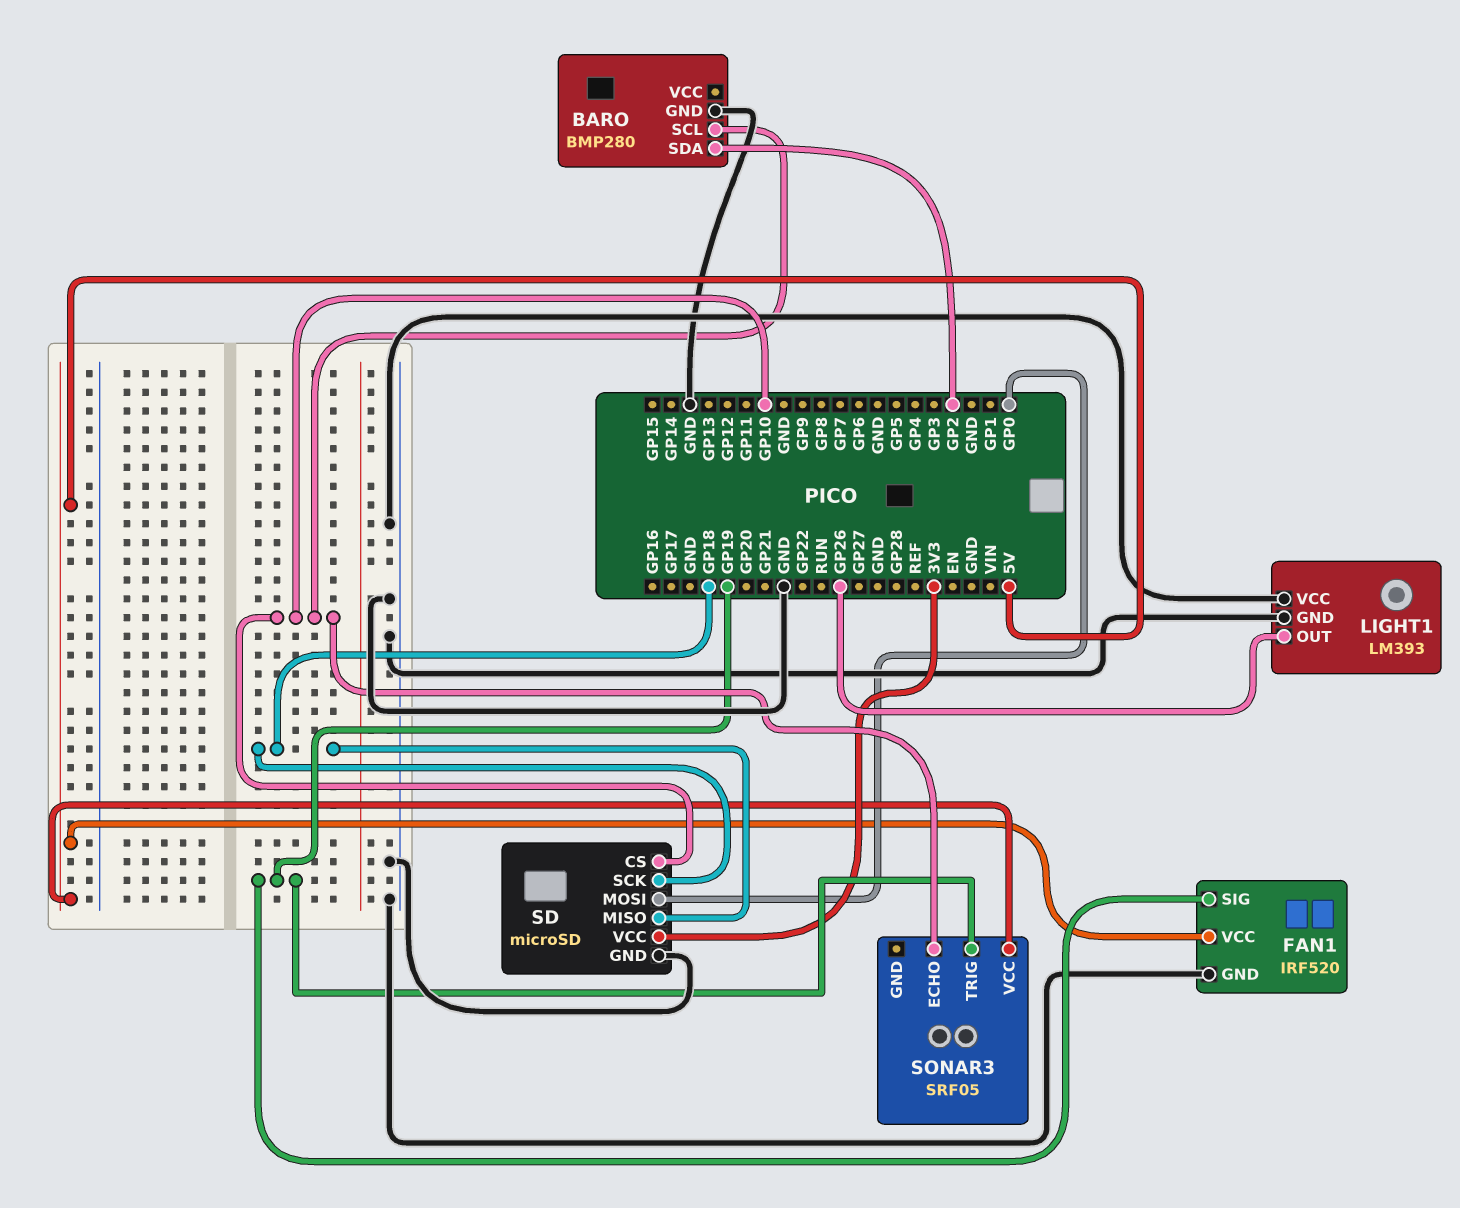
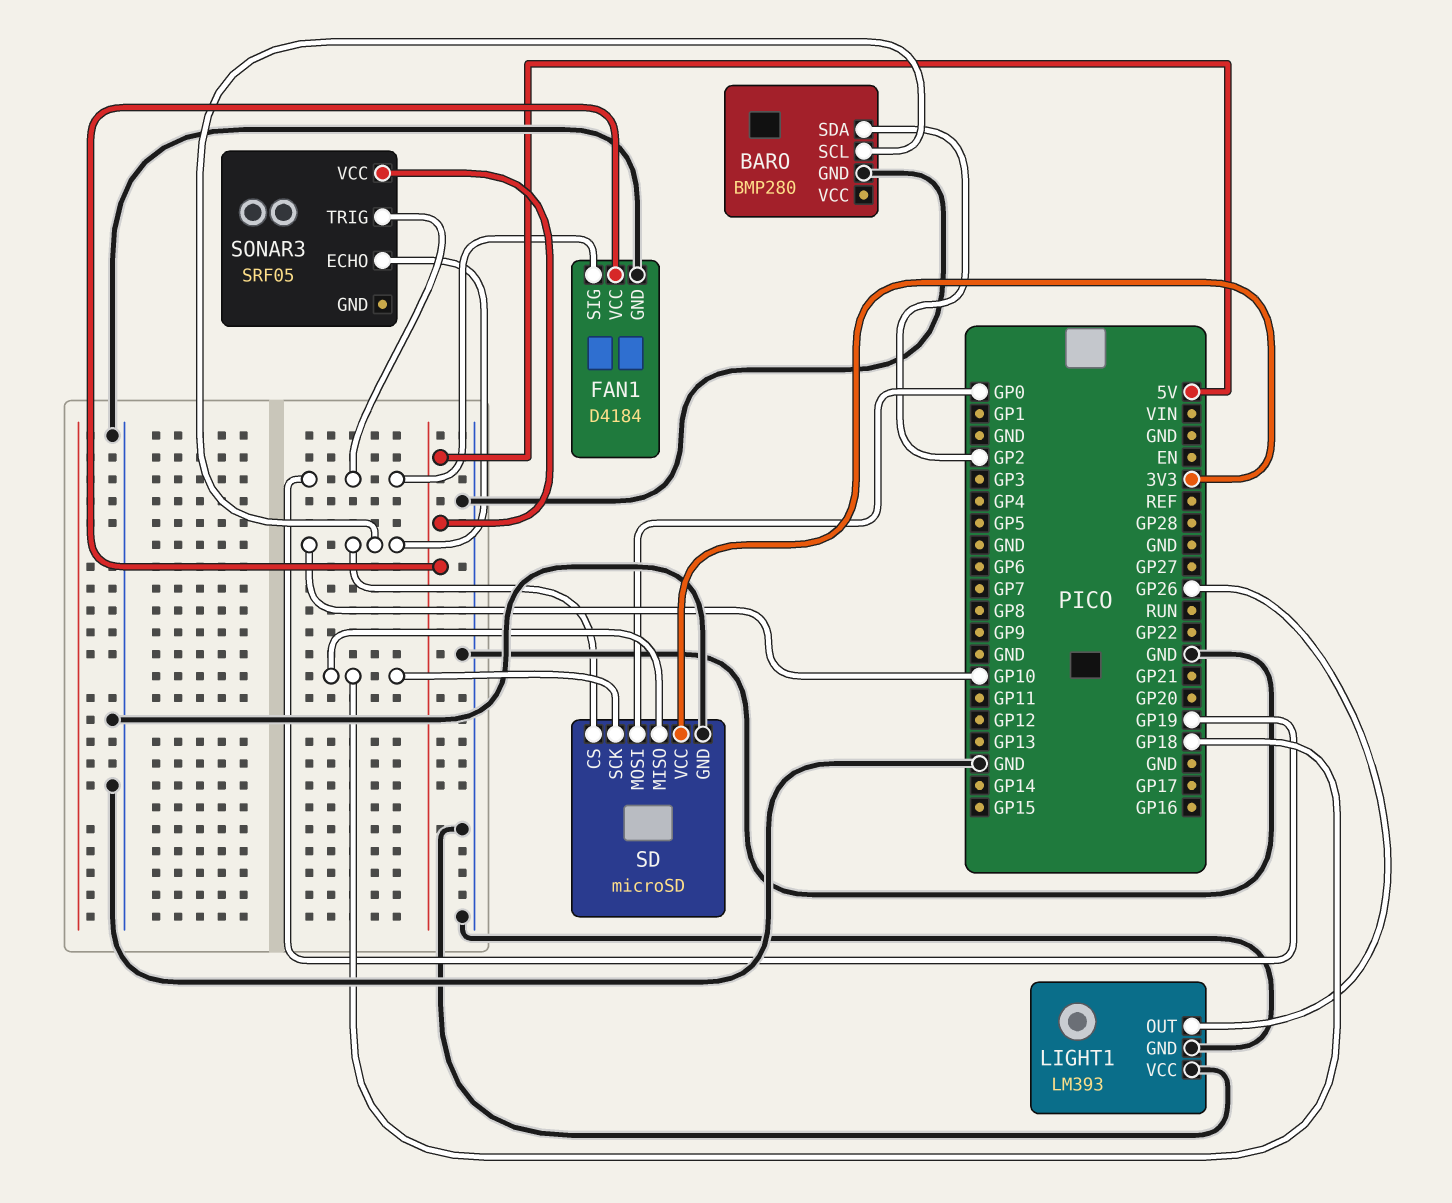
FAN1: IRF520 -> D4184

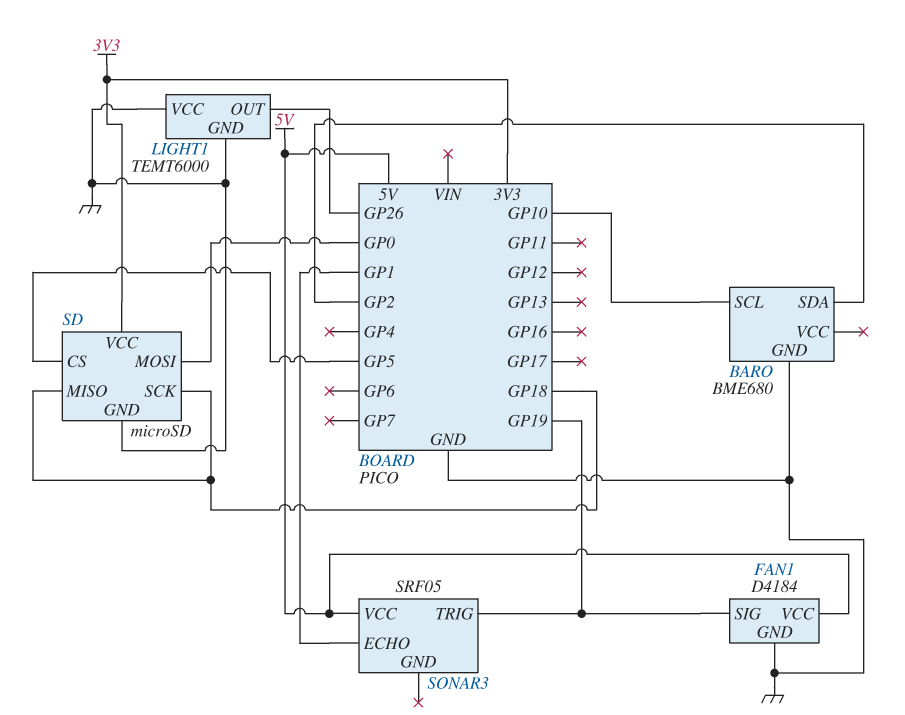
BARO: BMP280 -> BME680
LIGHT1: LM393 -> TEMT6000
SD pin CS: GP10 -> GP5
SONAR3 pin ECHO: GP10 -> GP1

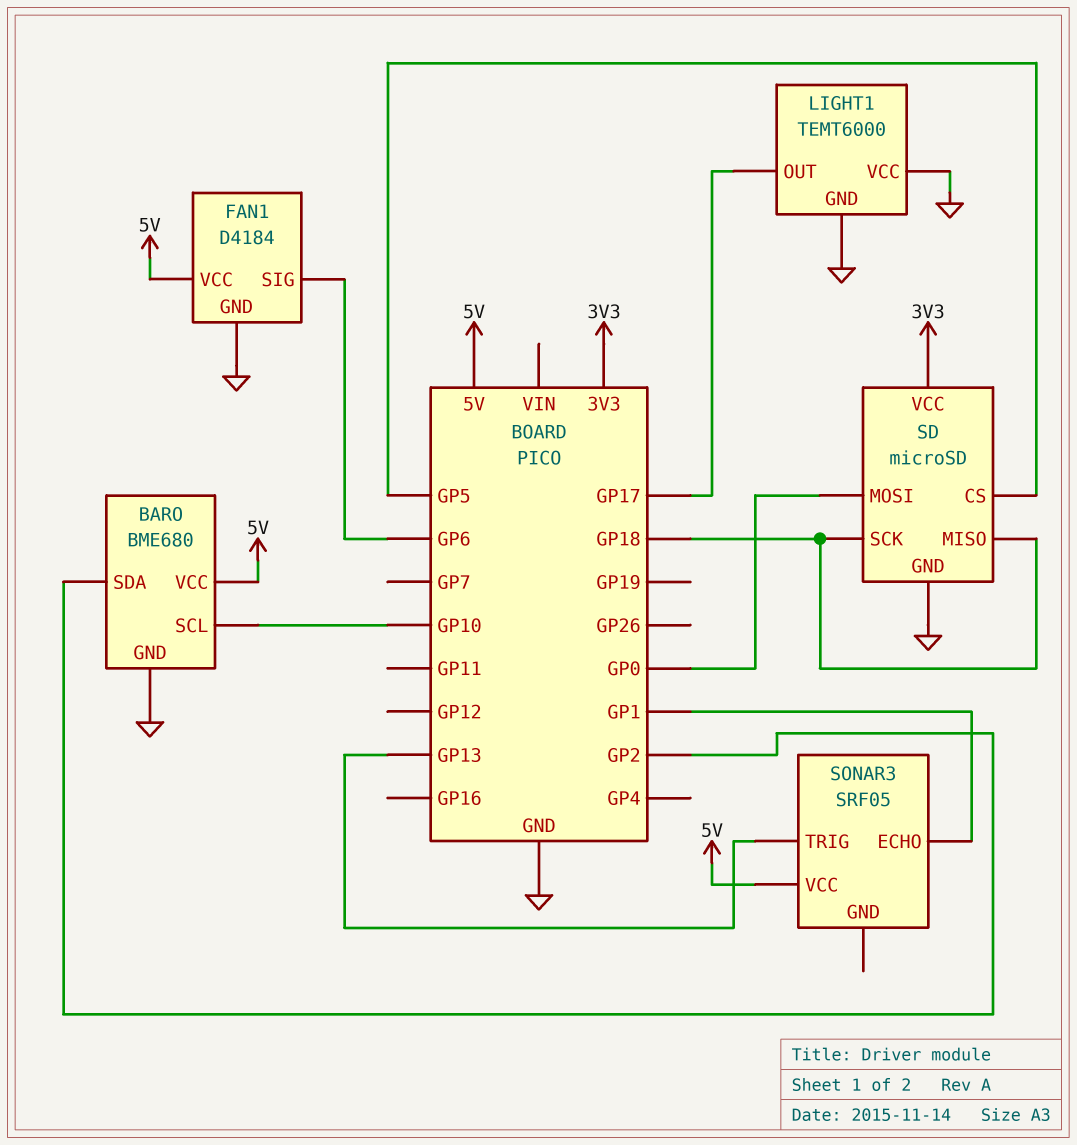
BARO pin VCC: none -> 5V
FAN1 pin SIG: GP19 -> GP6
LIGHT1 pin OUT: GP26 -> GP17
SONAR3 pin TRIG: GP19 -> GP13

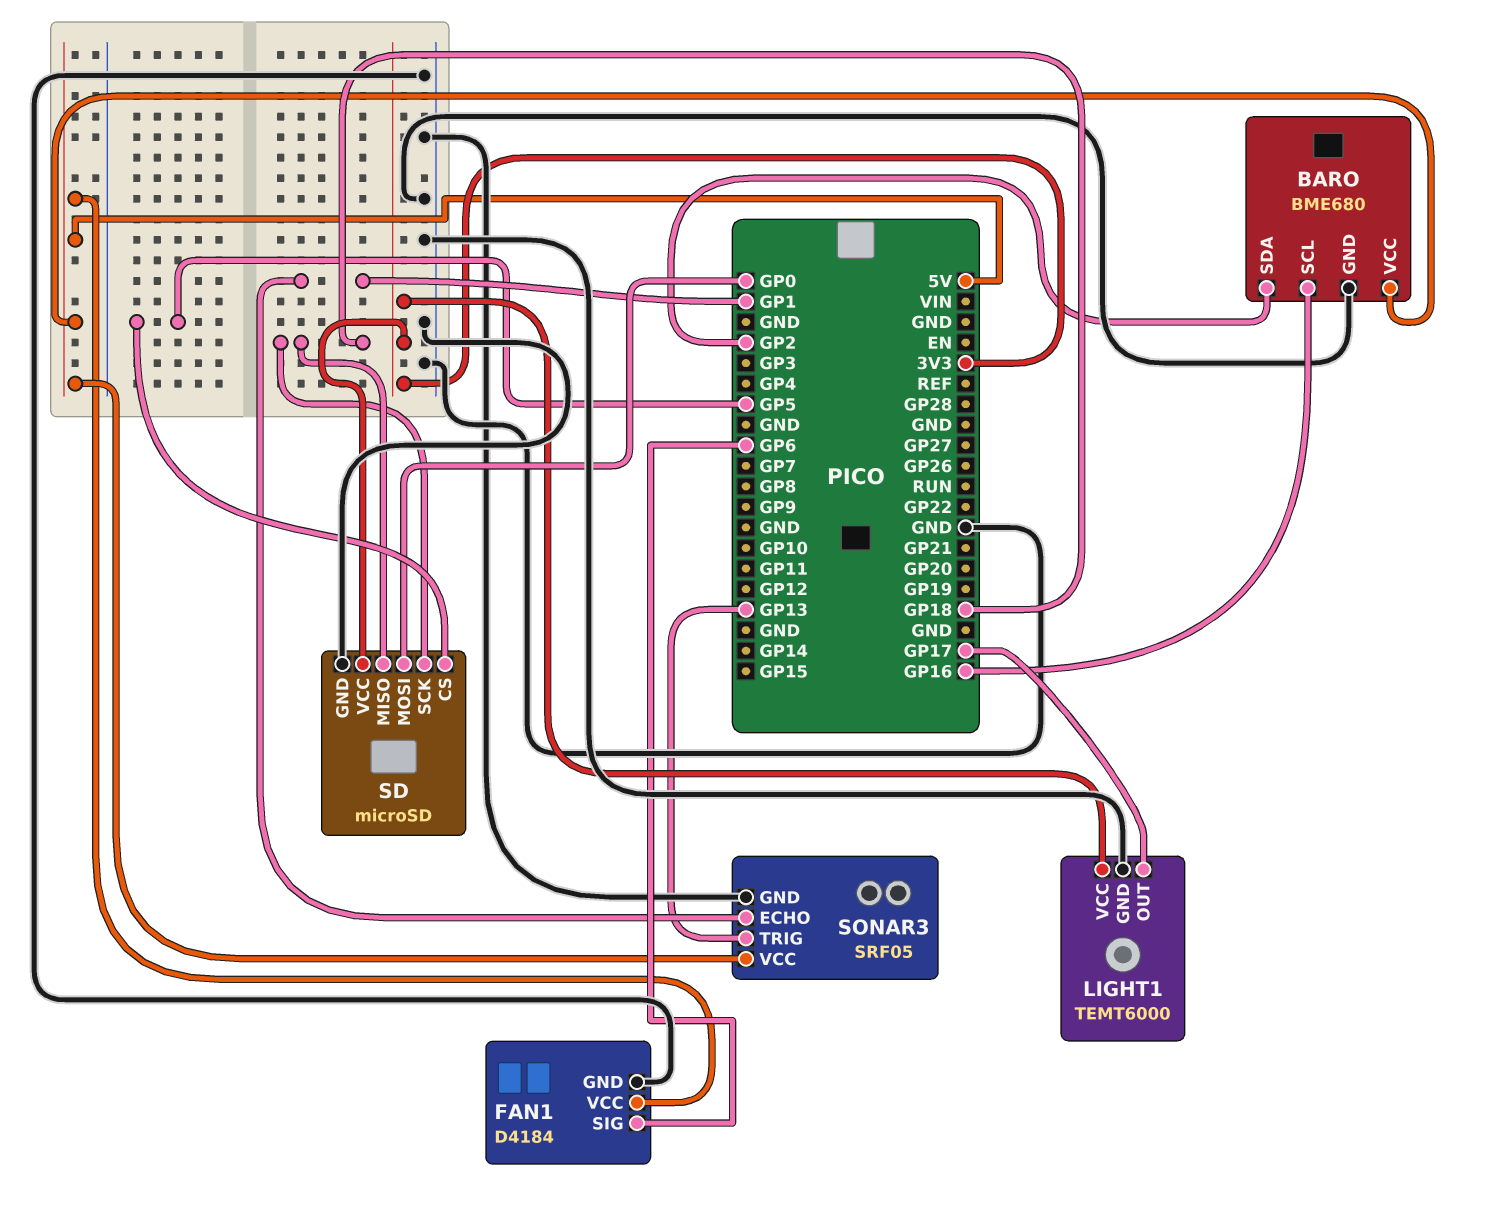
BARO pin SCL: GP10 -> GP16
LIGHT1 pin VCC: GND -> 3V3
SONAR3 pin GND: none -> GND

